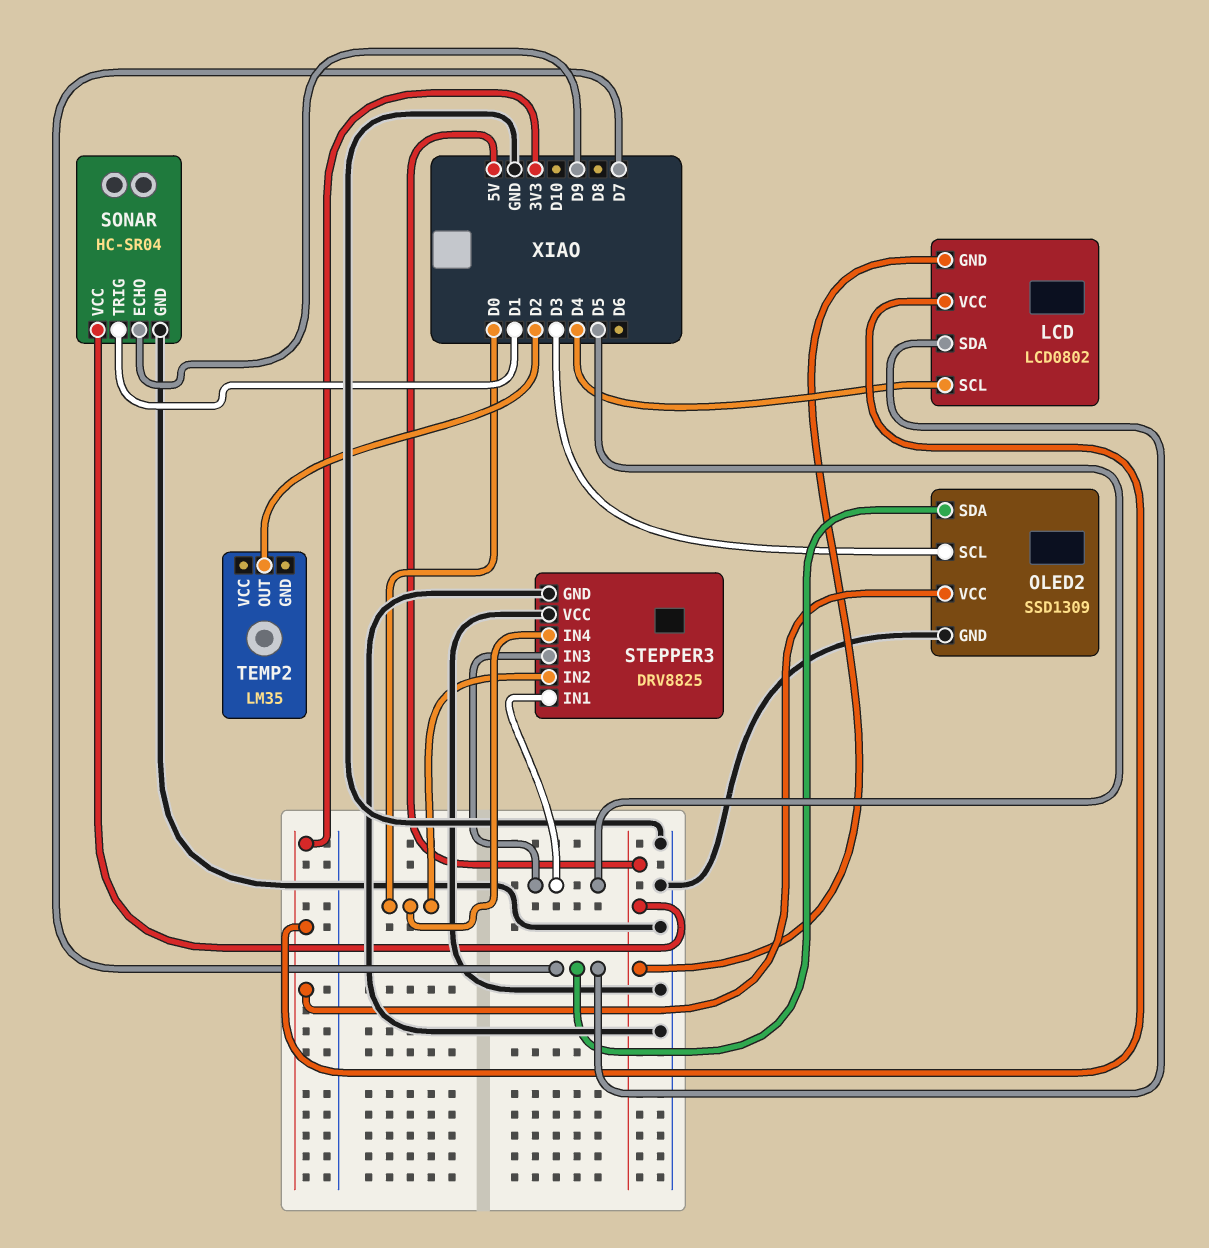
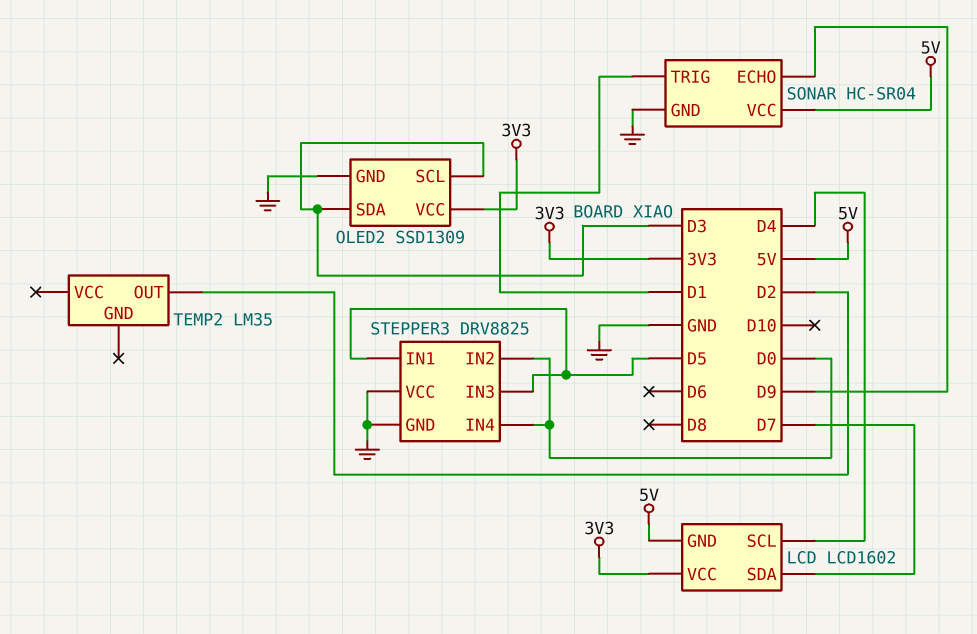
LCD: LCD0802 -> LCD1602
OLED2 pin SDA: D7 -> D3

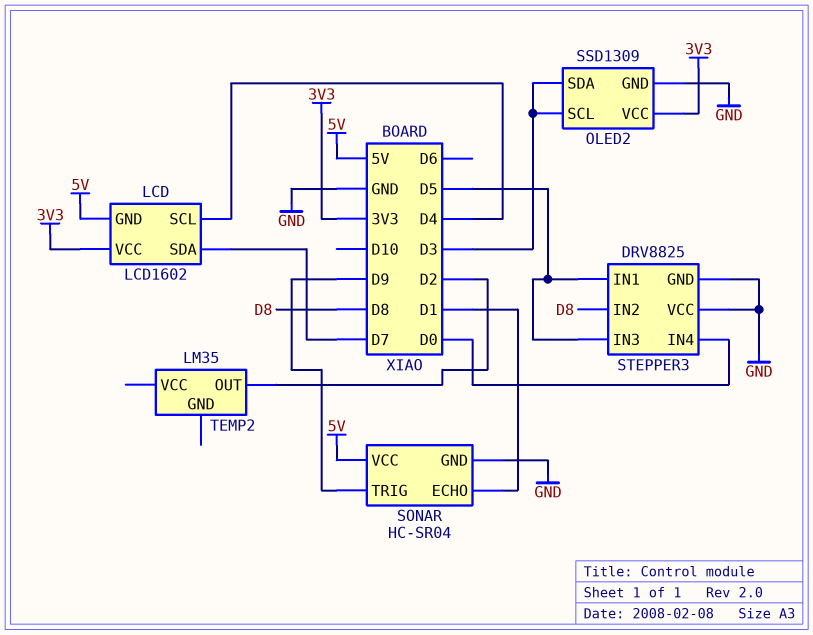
SONAR pin ECHO: D9 -> D1
SONAR pin TRIG: D1 -> D9
STEPPER3 pin IN2: D0 -> D8

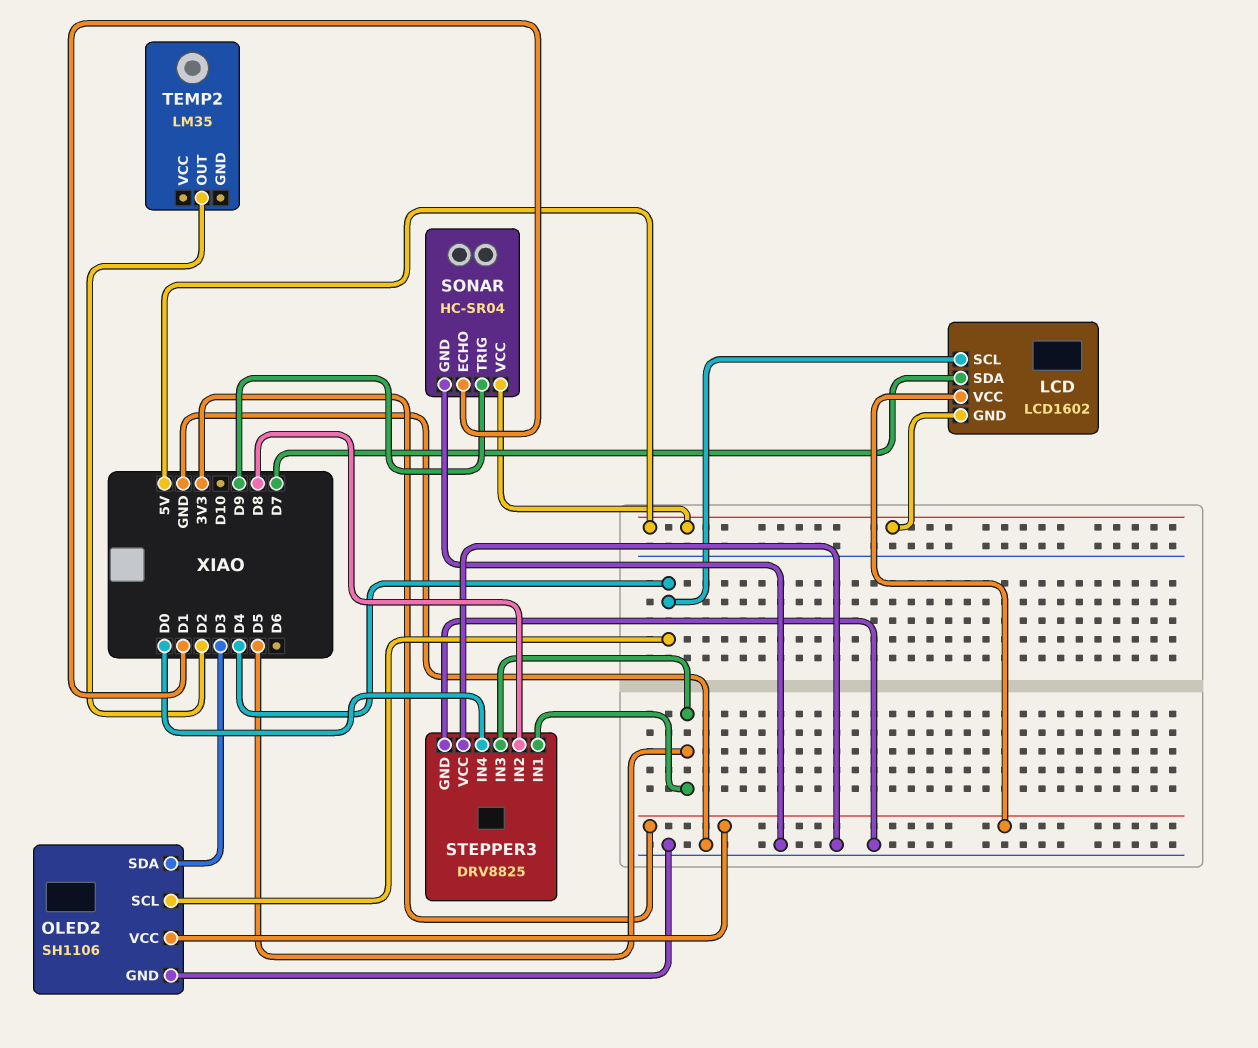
OLED2: SSD1309 -> SH1106
OLED2 pin SCL: D3 -> D4

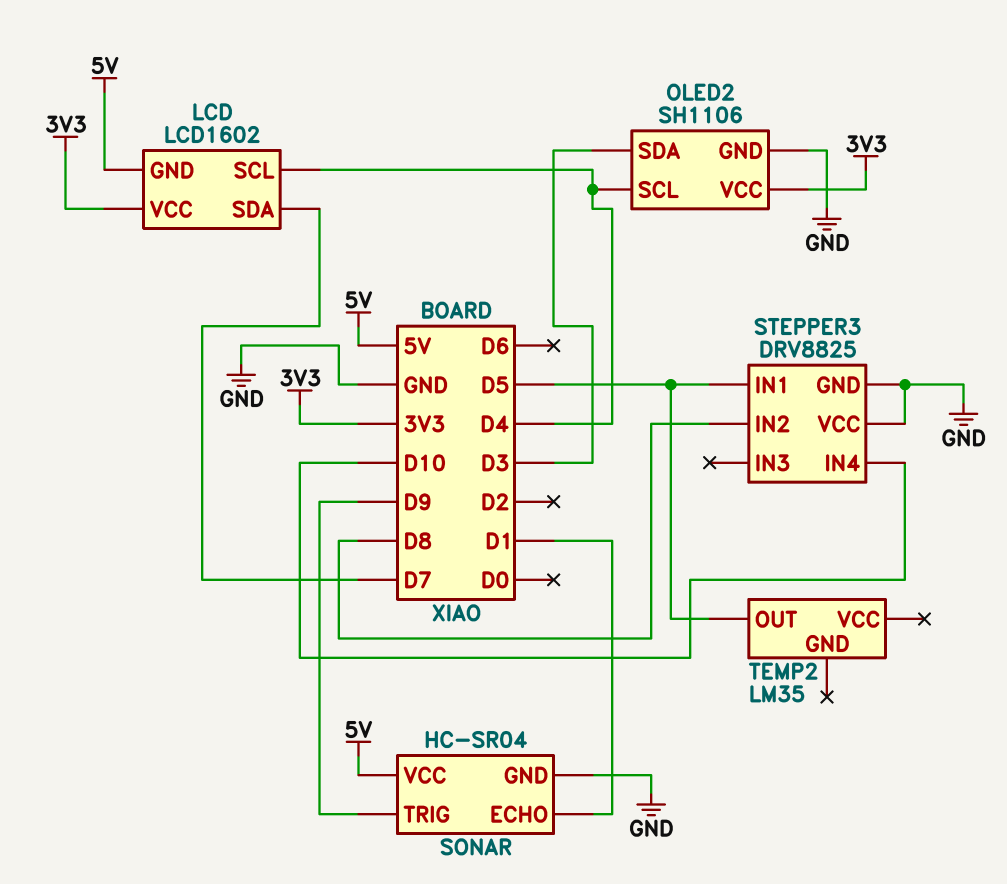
STEPPER3 pin IN3: D5 -> none
STEPPER3 pin IN4: D0 -> D10
TEMP2 pin OUT: D2 -> D5

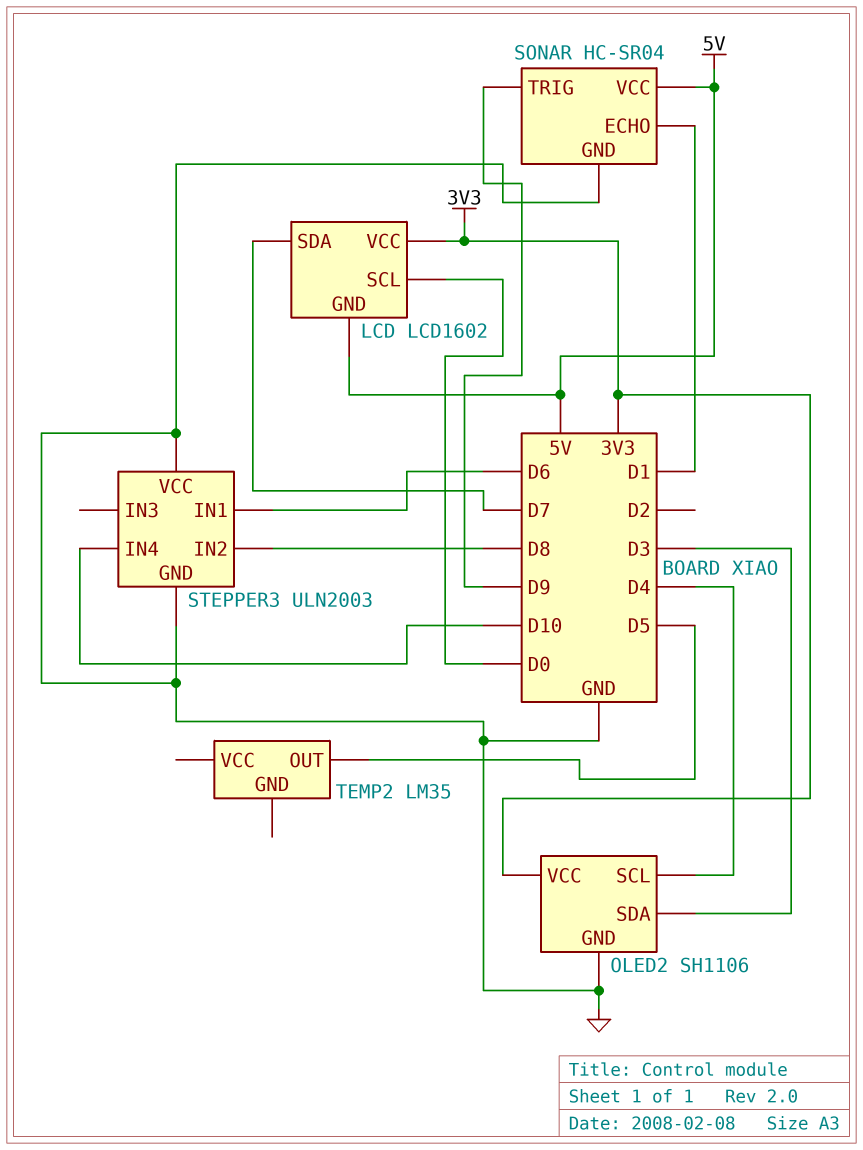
LCD pin SCL: D4 -> D0
STEPPER3: DRV8825 -> ULN2003
STEPPER3 pin IN1: D5 -> D6

